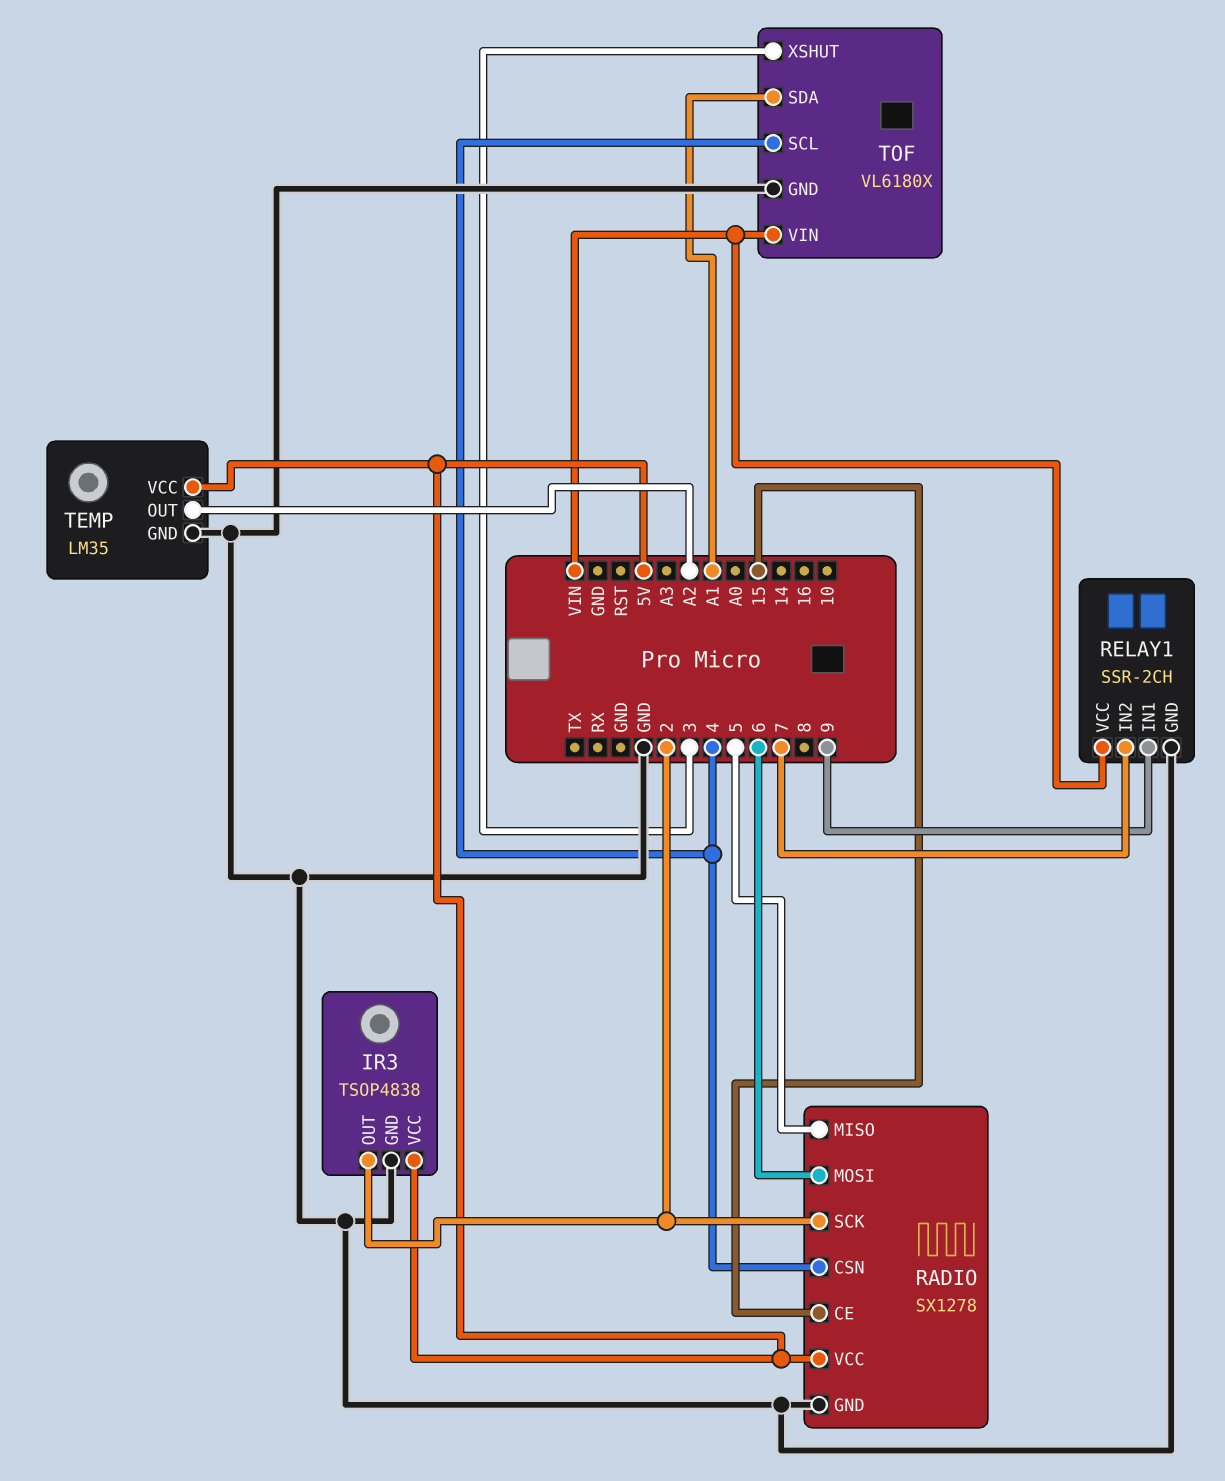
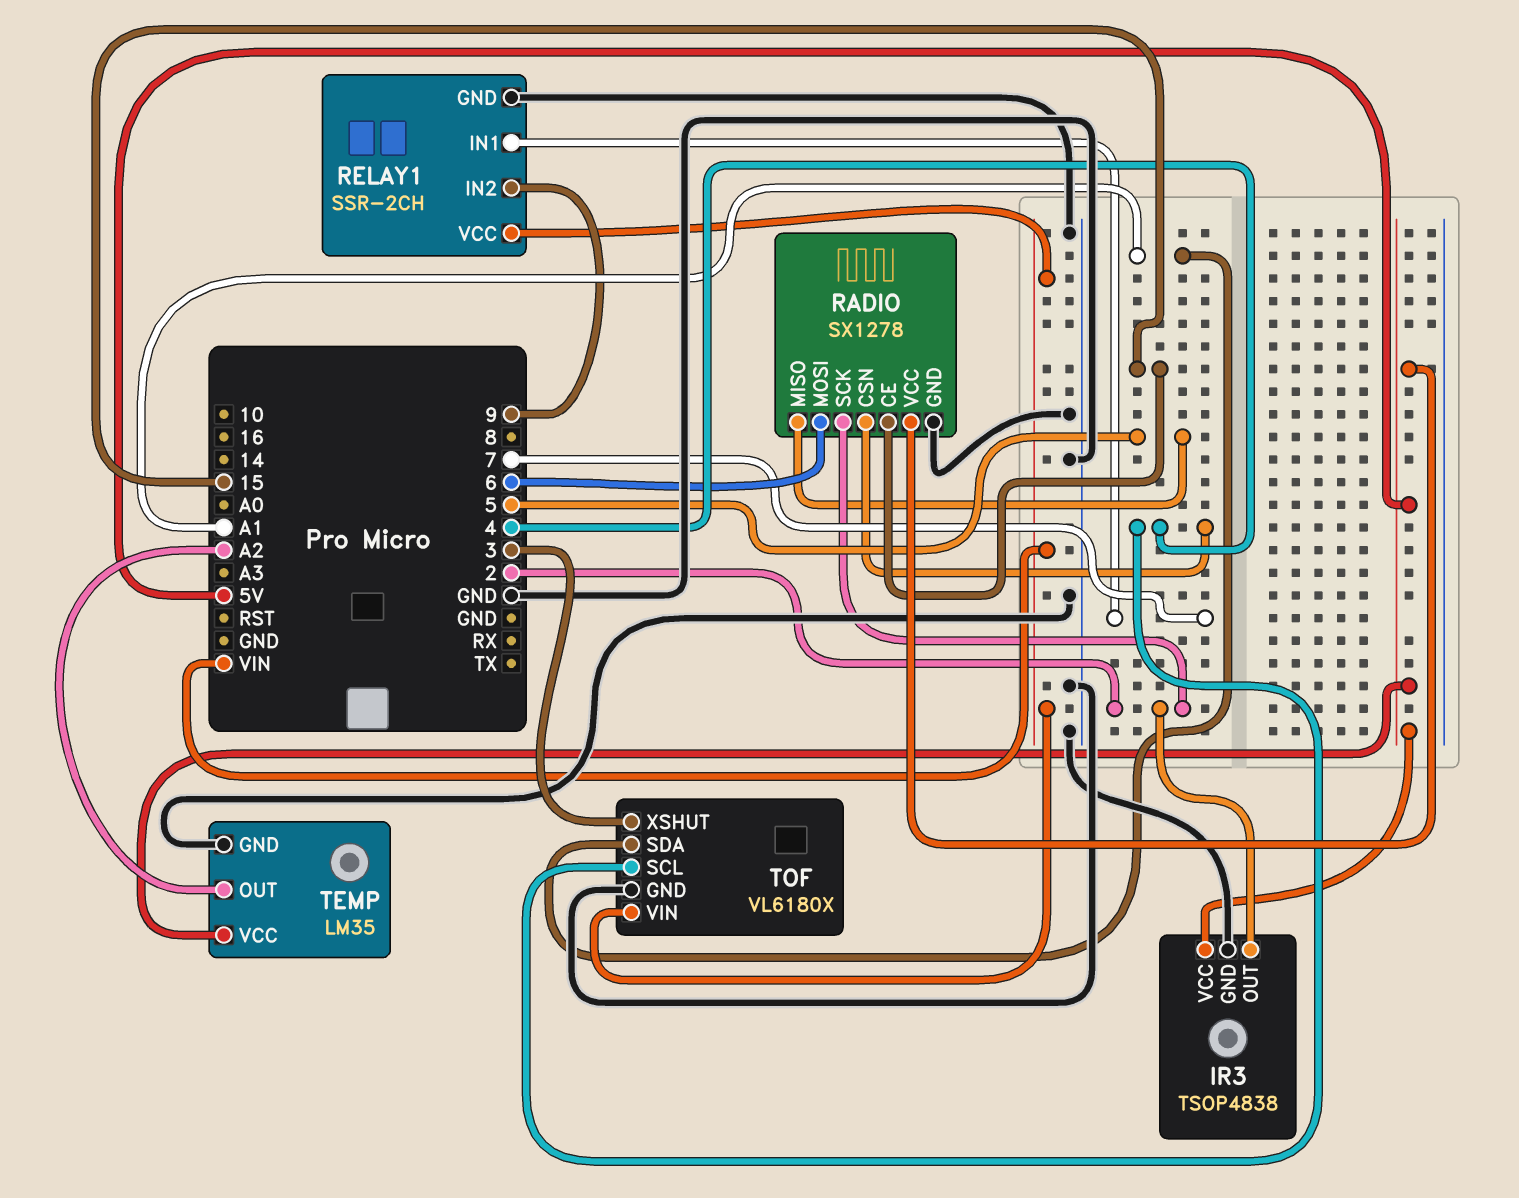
RELAY1 pin IN1: 9 -> 7
RELAY1 pin IN2: 7 -> 9

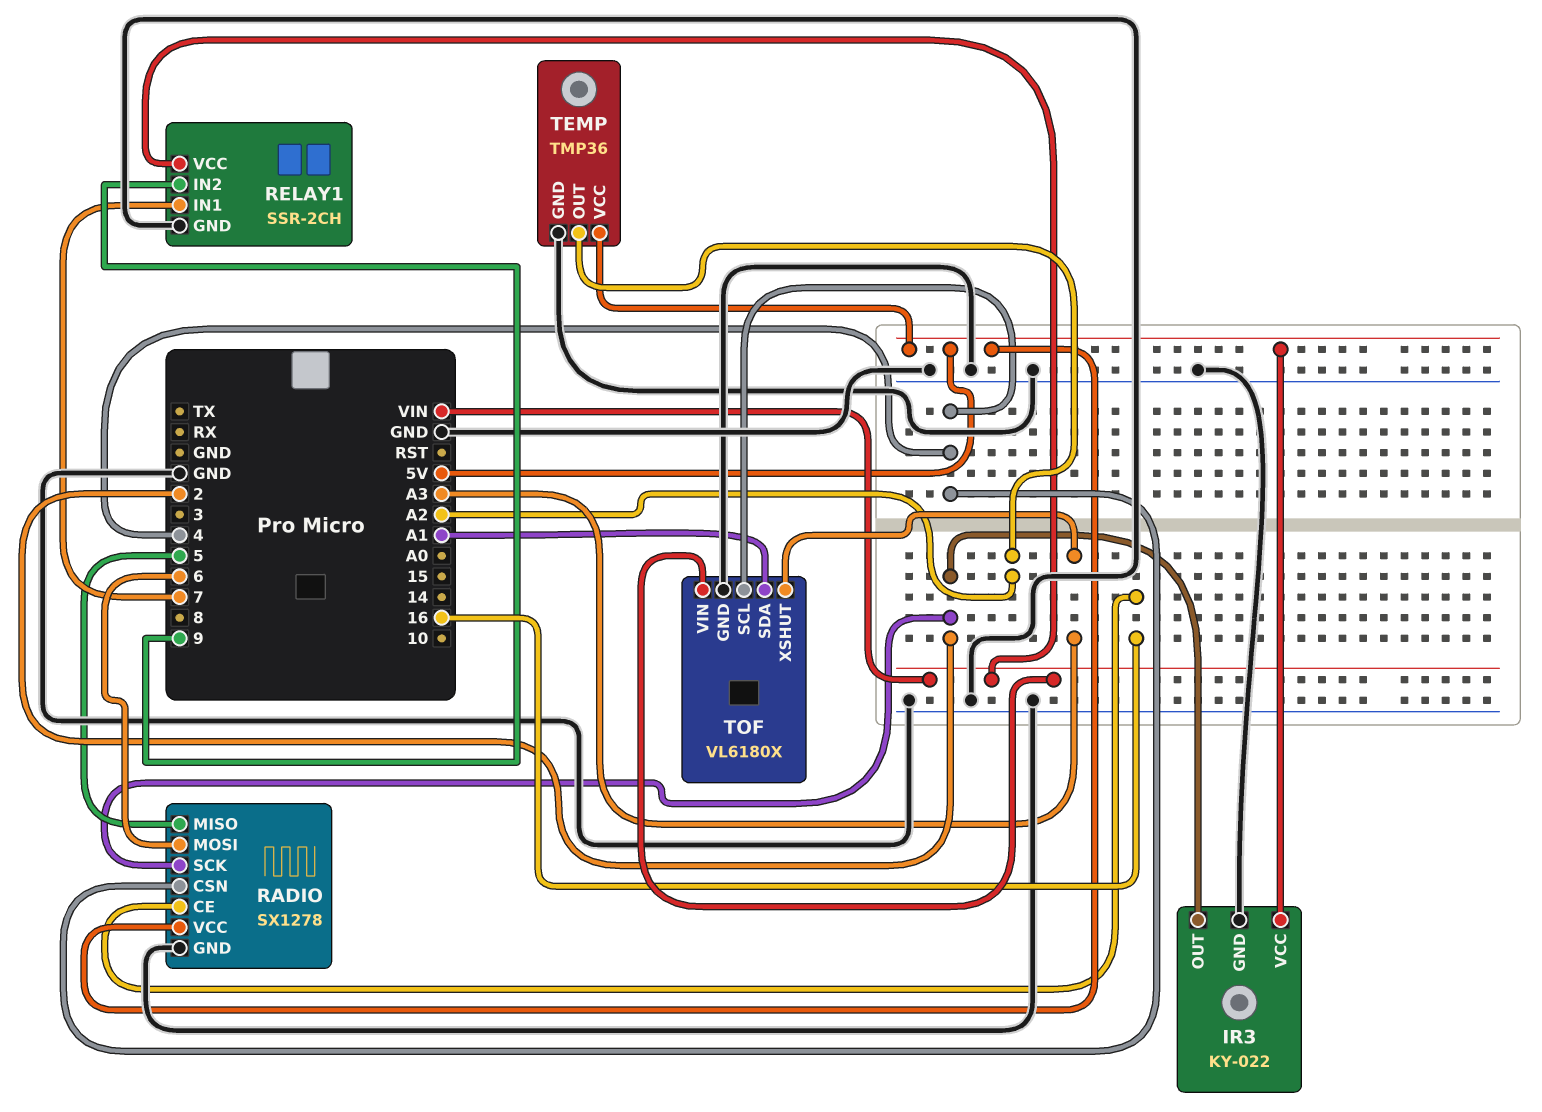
IR3: TSOP4838 -> KY-022
RADIO pin CE: 15 -> 16
TEMP: LM35 -> TMP36
TOF pin XSHUT: 3 -> A3

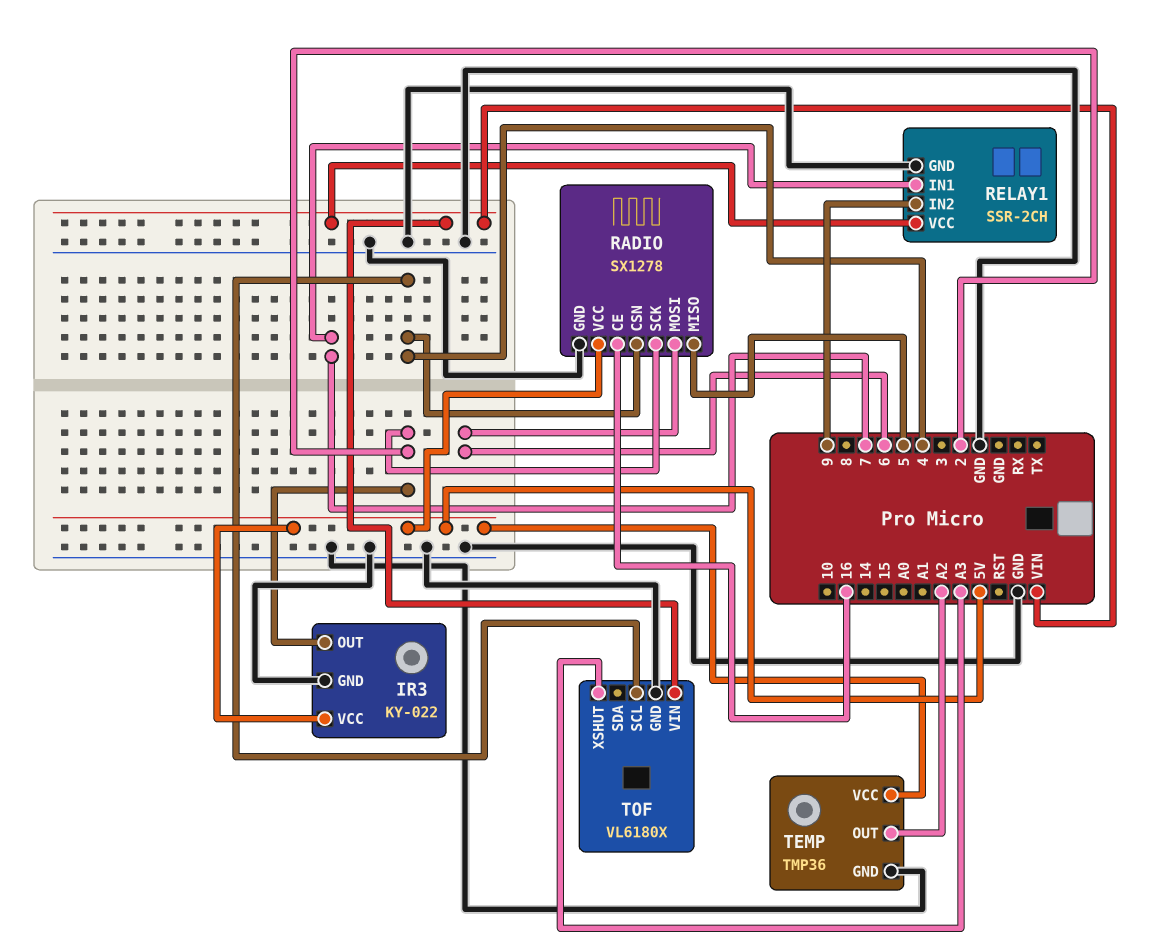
TOF pin SDA: A1 -> none

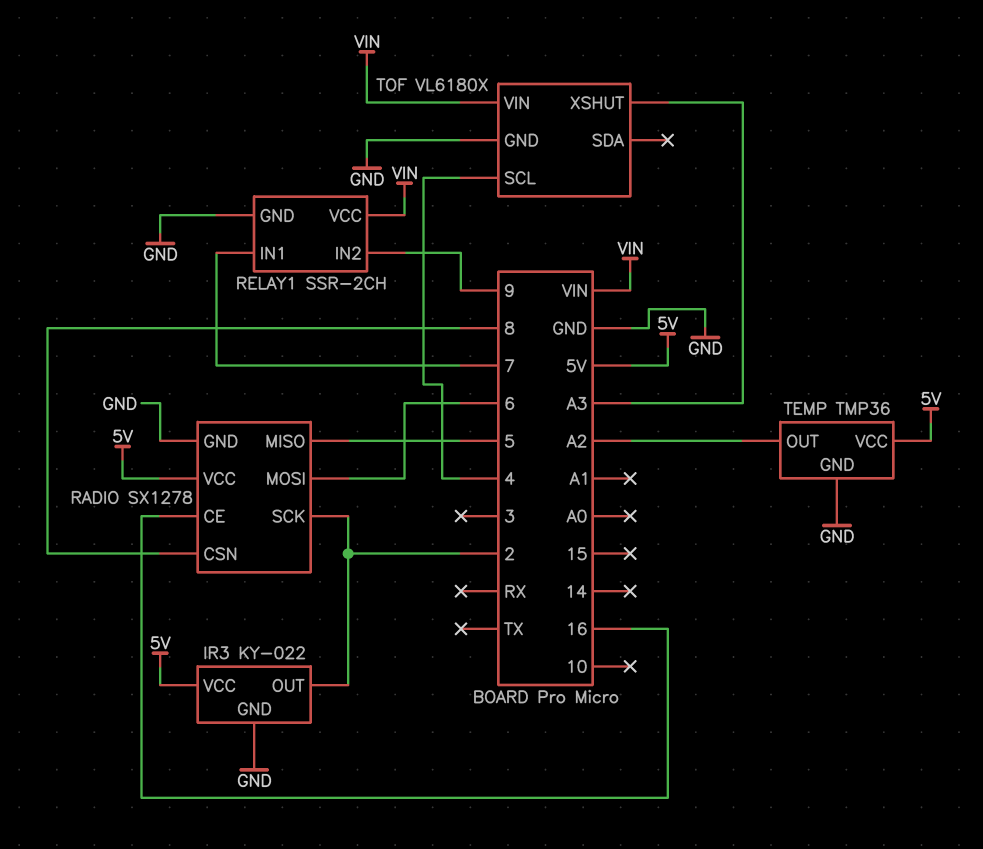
RADIO pin CSN: 4 -> 8

